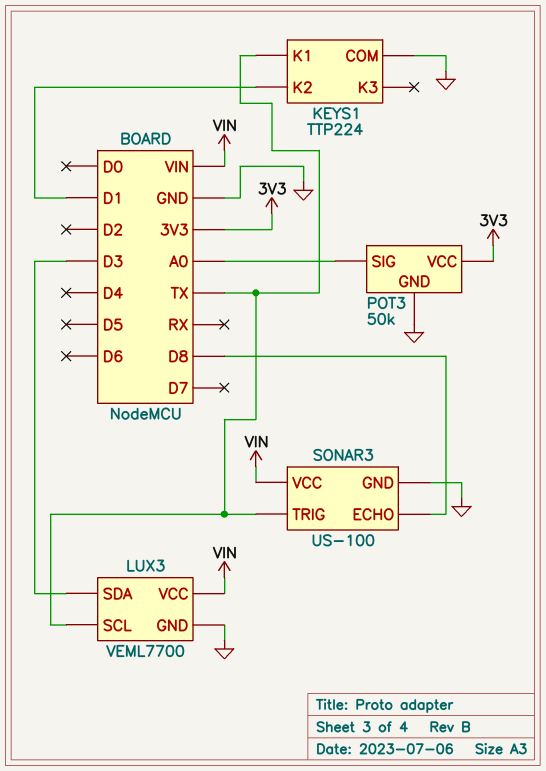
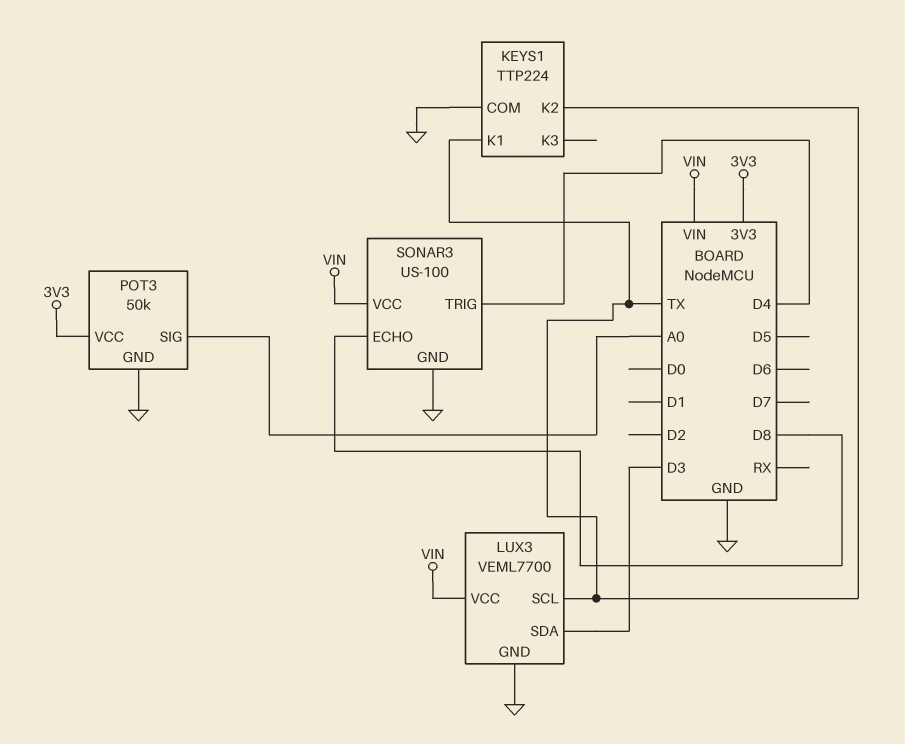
KEYS1 pin K2: D1 -> TX
SONAR3 pin TRIG: TX -> D4

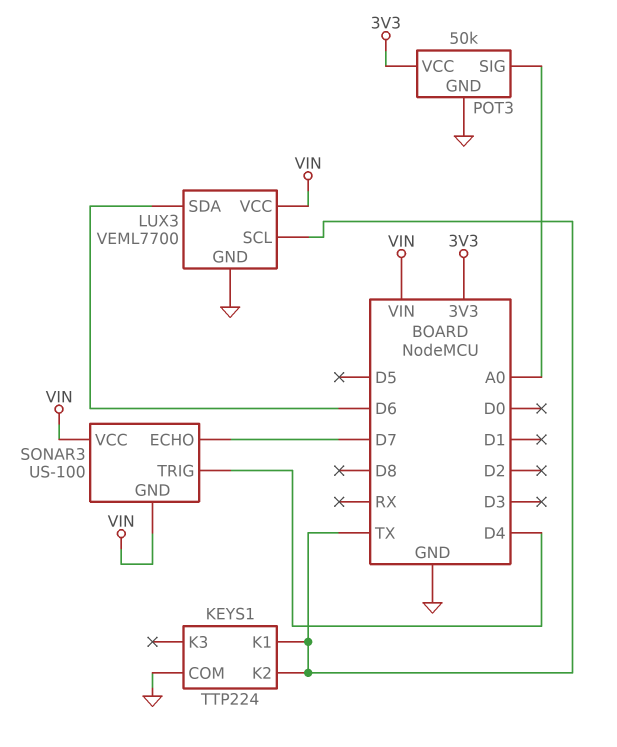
LUX3 pin SDA: D3 -> D6
SONAR3 pin ECHO: D8 -> D7
SONAR3 pin GND: GND -> VIN

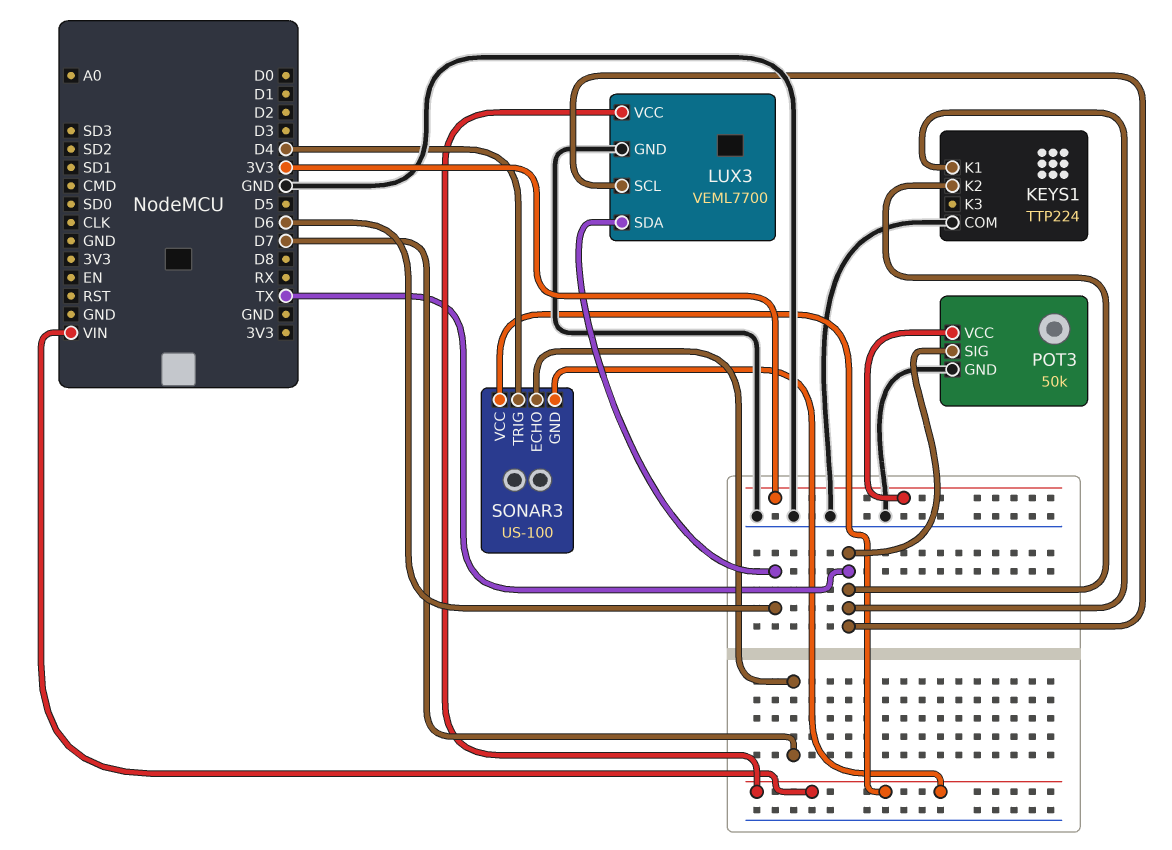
POT3 pin SIG: A0 -> TX

